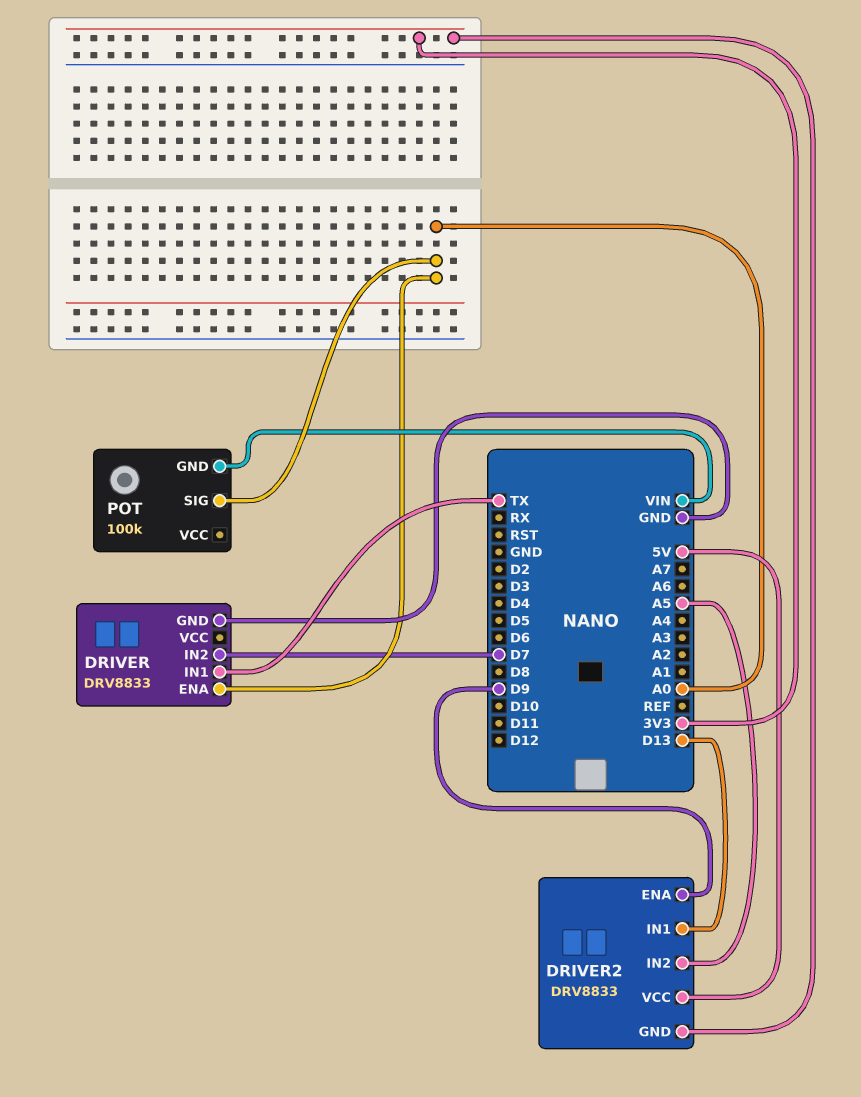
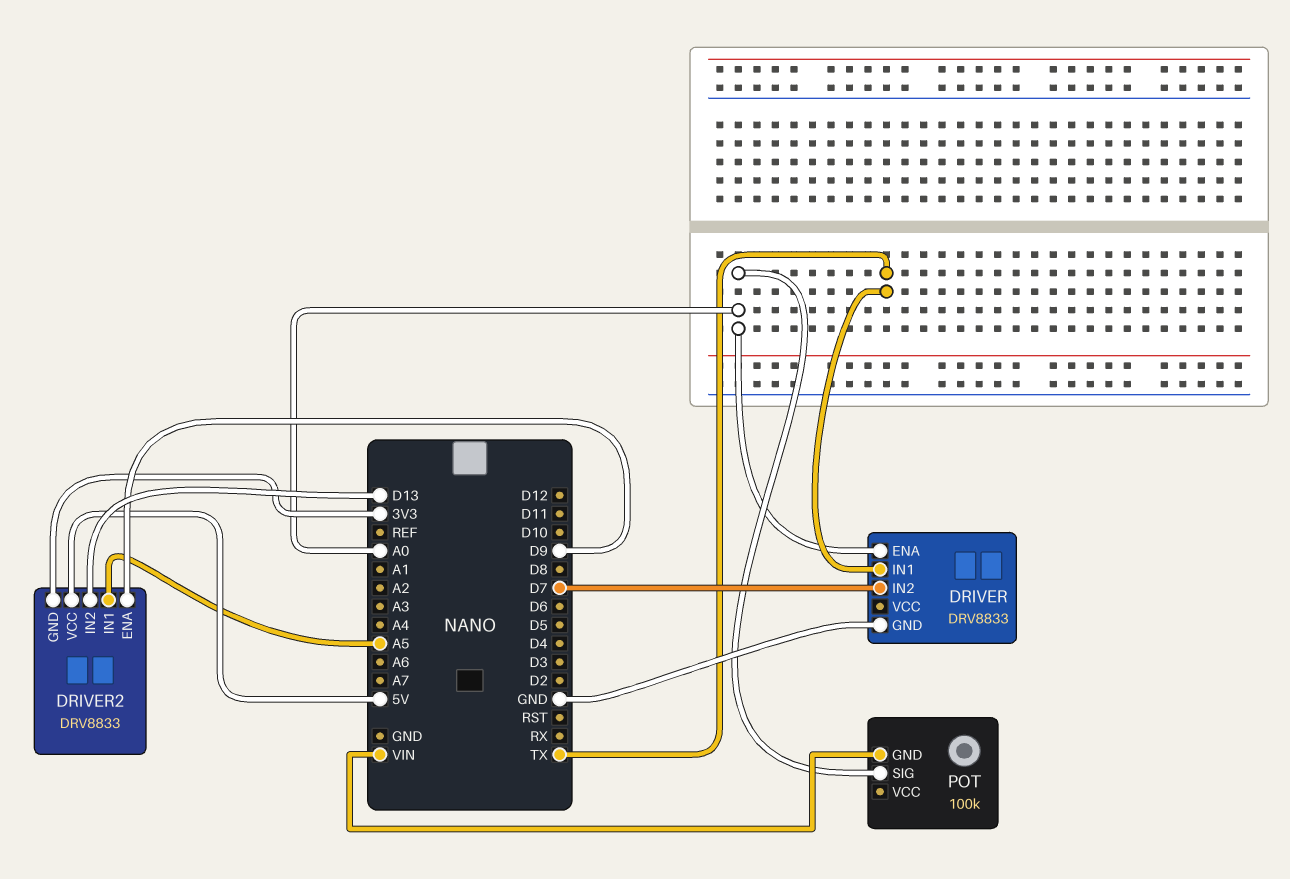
DRIVER2 pin IN1: D13 -> A5
DRIVER2 pin IN2: A5 -> D13

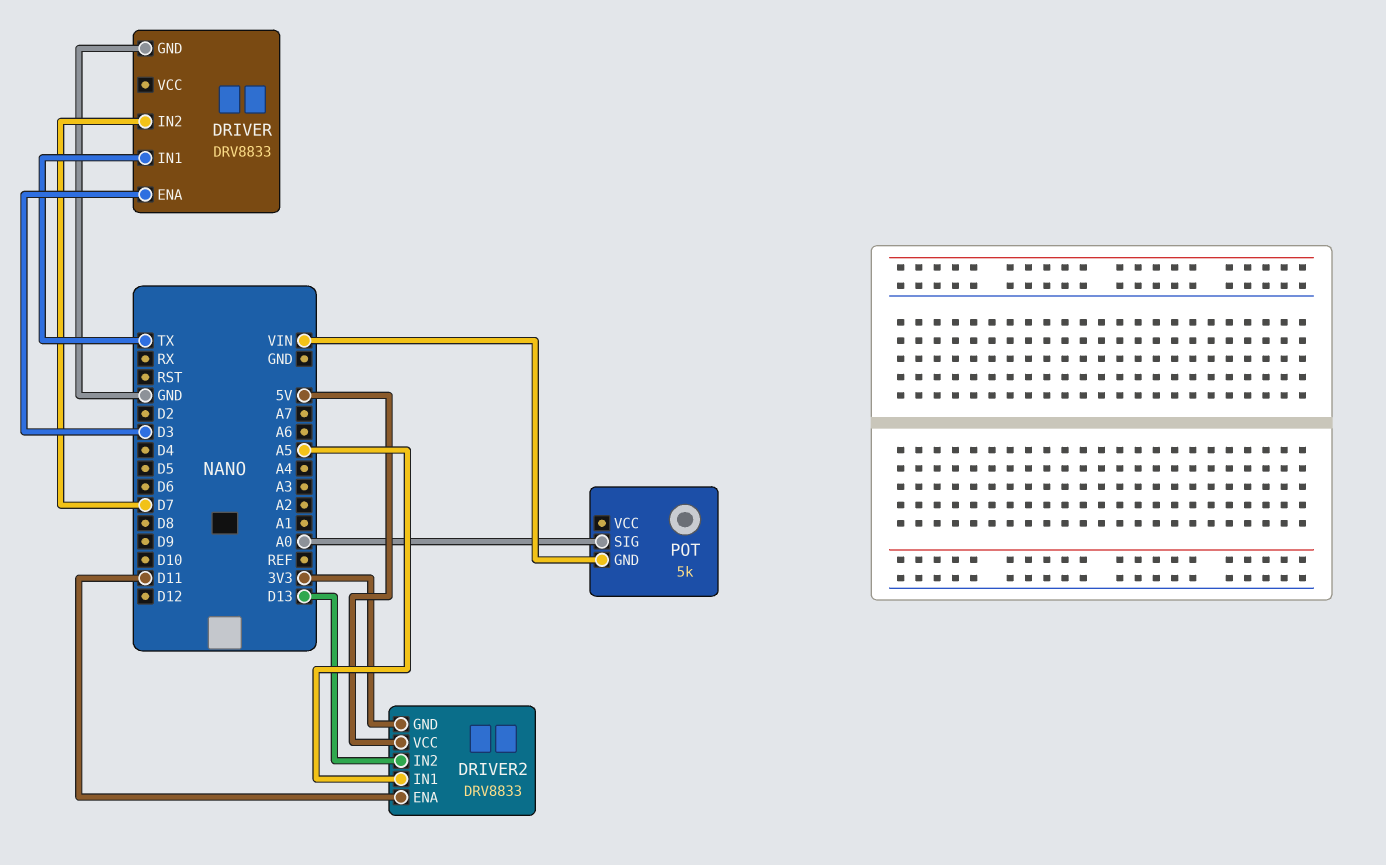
DRIVER pin ENA: A0 -> D3
DRIVER2 pin ENA: D9 -> D11
POT: 100k -> 5k

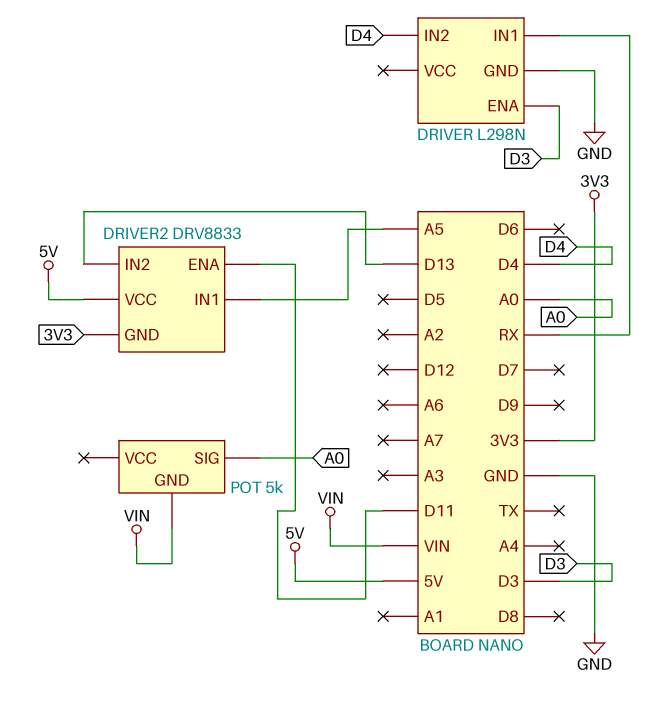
DRIVER: DRV8833 -> L298N
DRIVER pin IN1: TX -> RX
DRIVER pin IN2: D7 -> D4

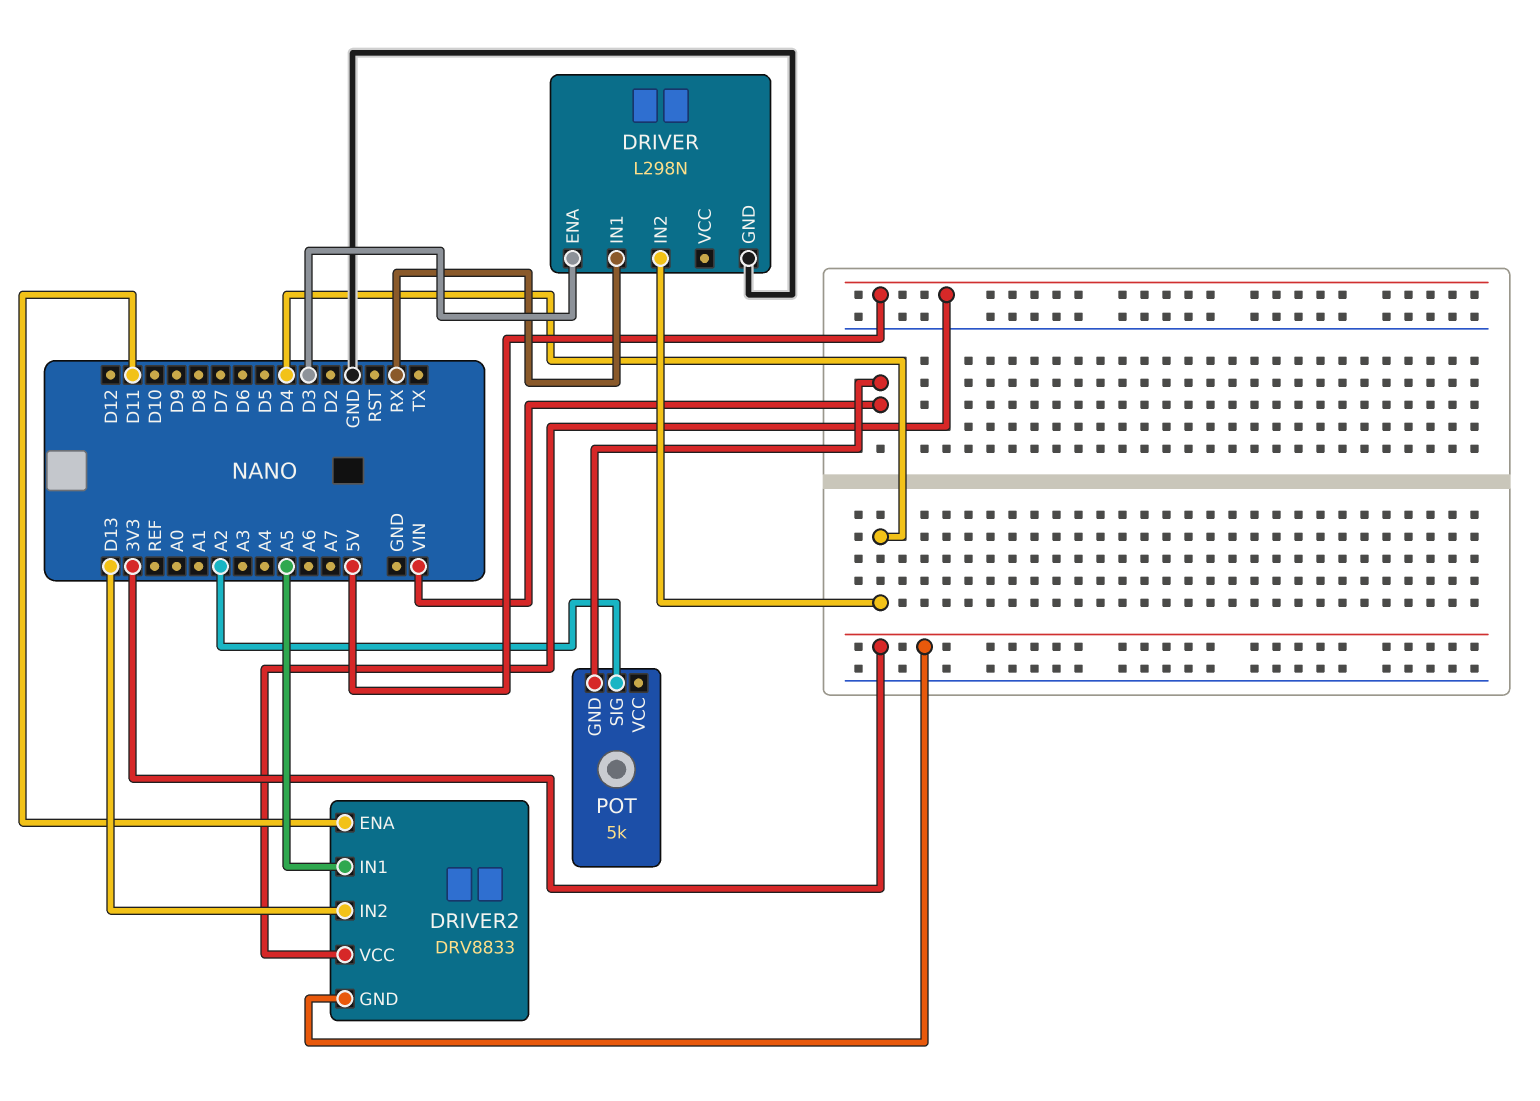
POT pin SIG: A0 -> A2

